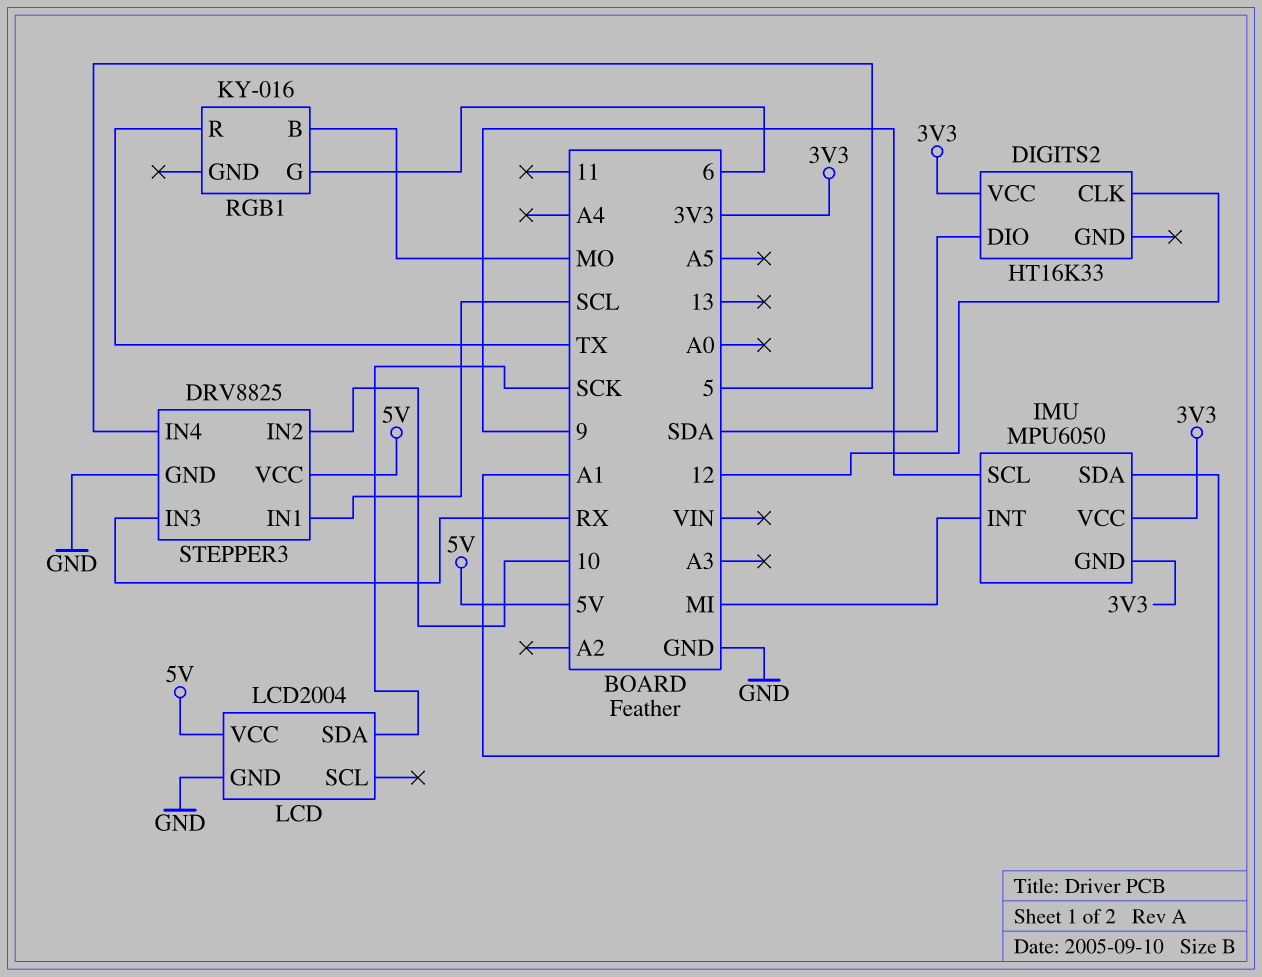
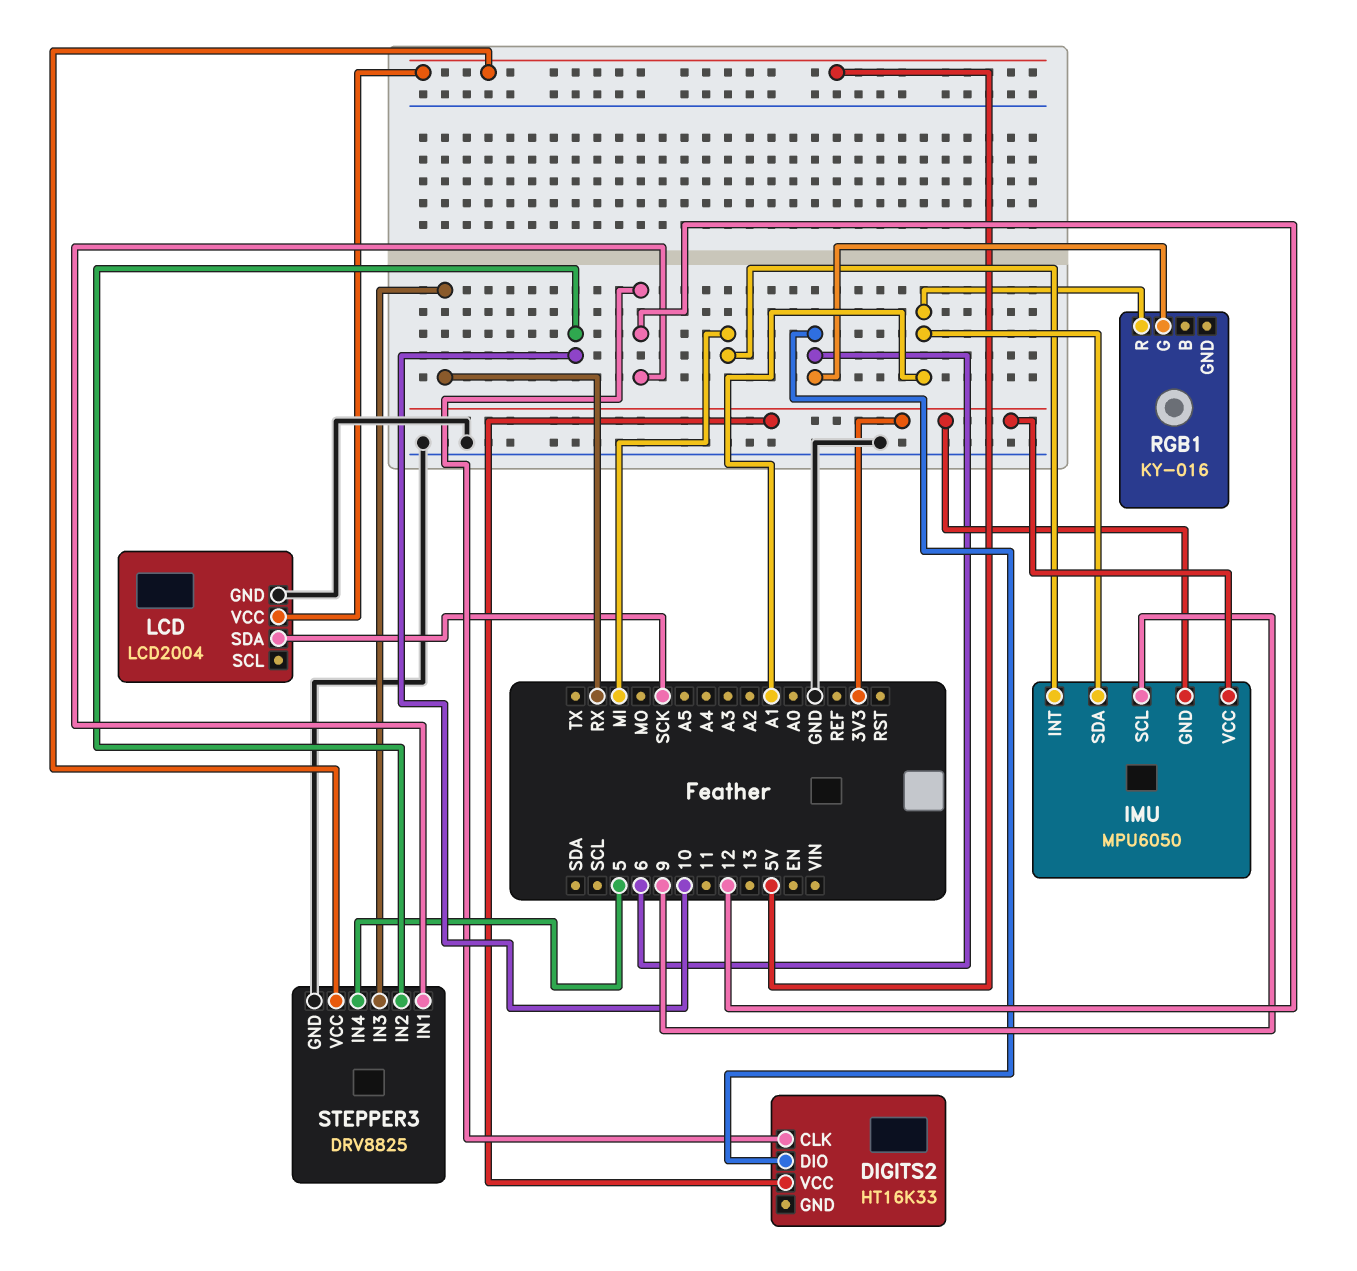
DIGITS2 pin DIO: SDA -> 6
RGB1 pin B: MO -> none
RGB1 pin R: TX -> A1
STEPPER3 pin IN1: SCL -> 12

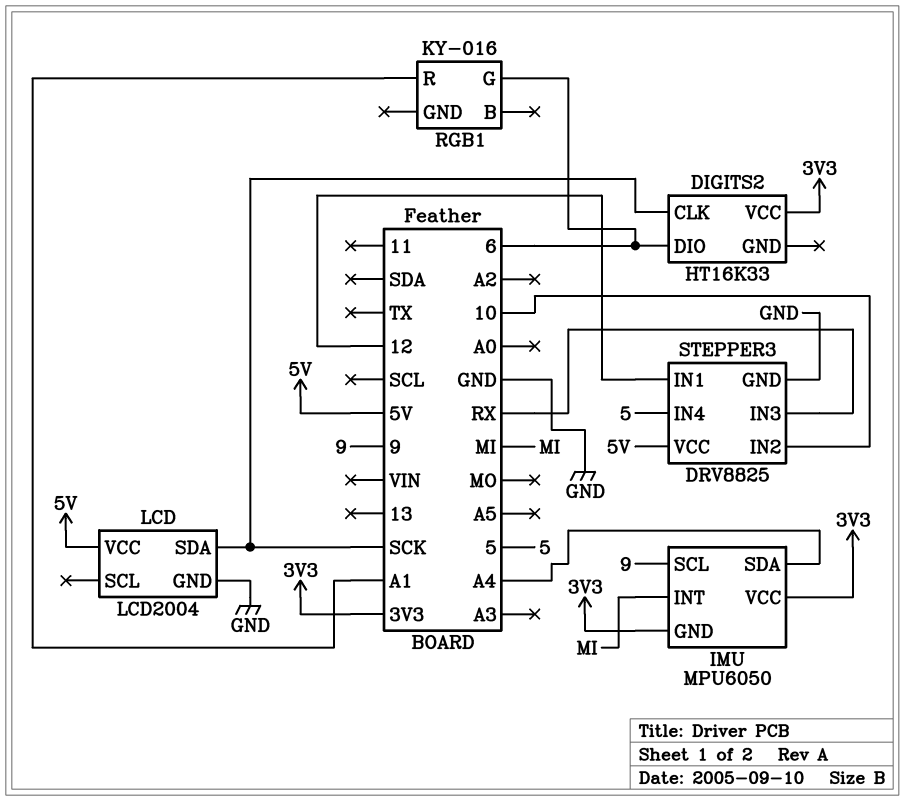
DIGITS2 pin CLK: 12 -> SCK
IMU pin SDA: A1 -> A4

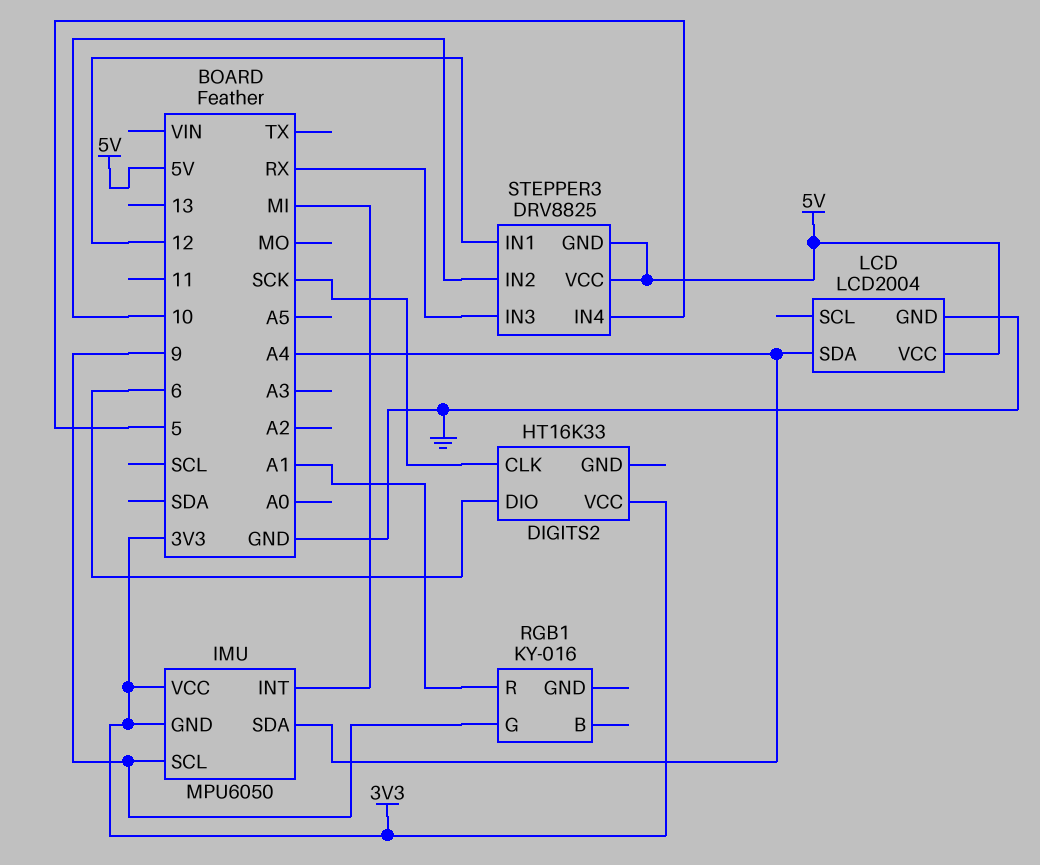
LCD pin SDA: SCK -> A4
RGB1 pin G: 6 -> 9
STEPPER3 pin GND: GND -> 5V

